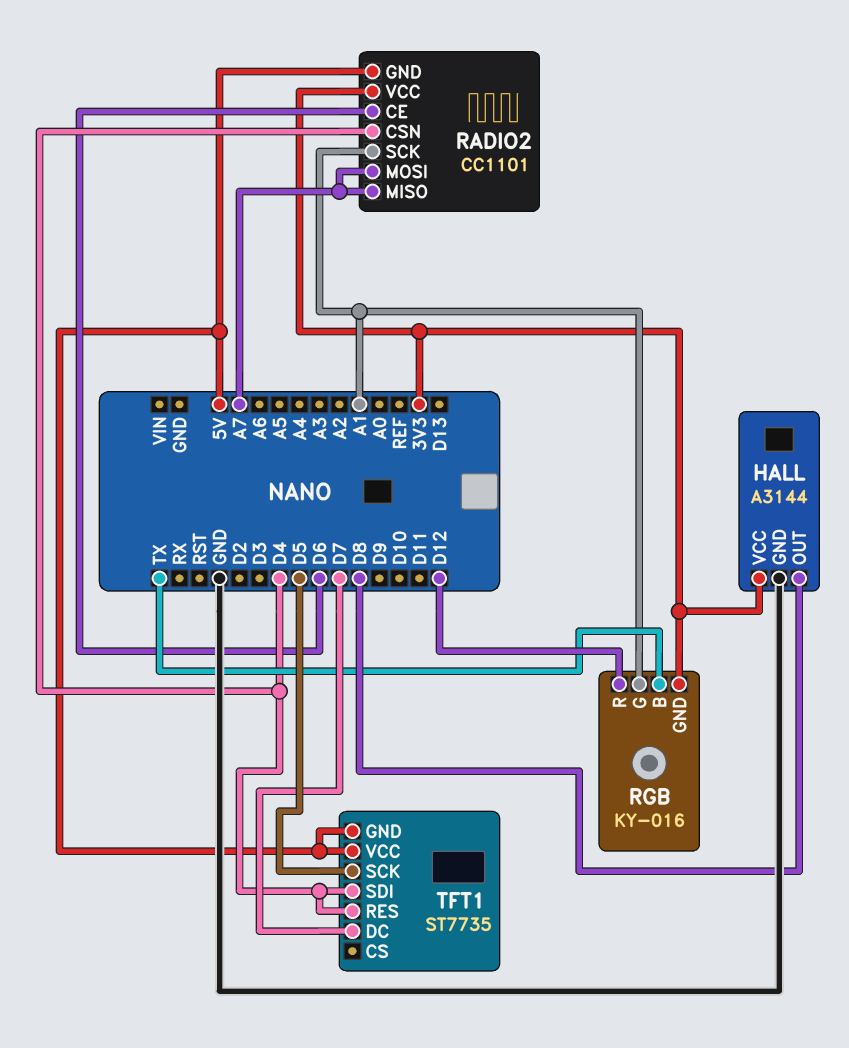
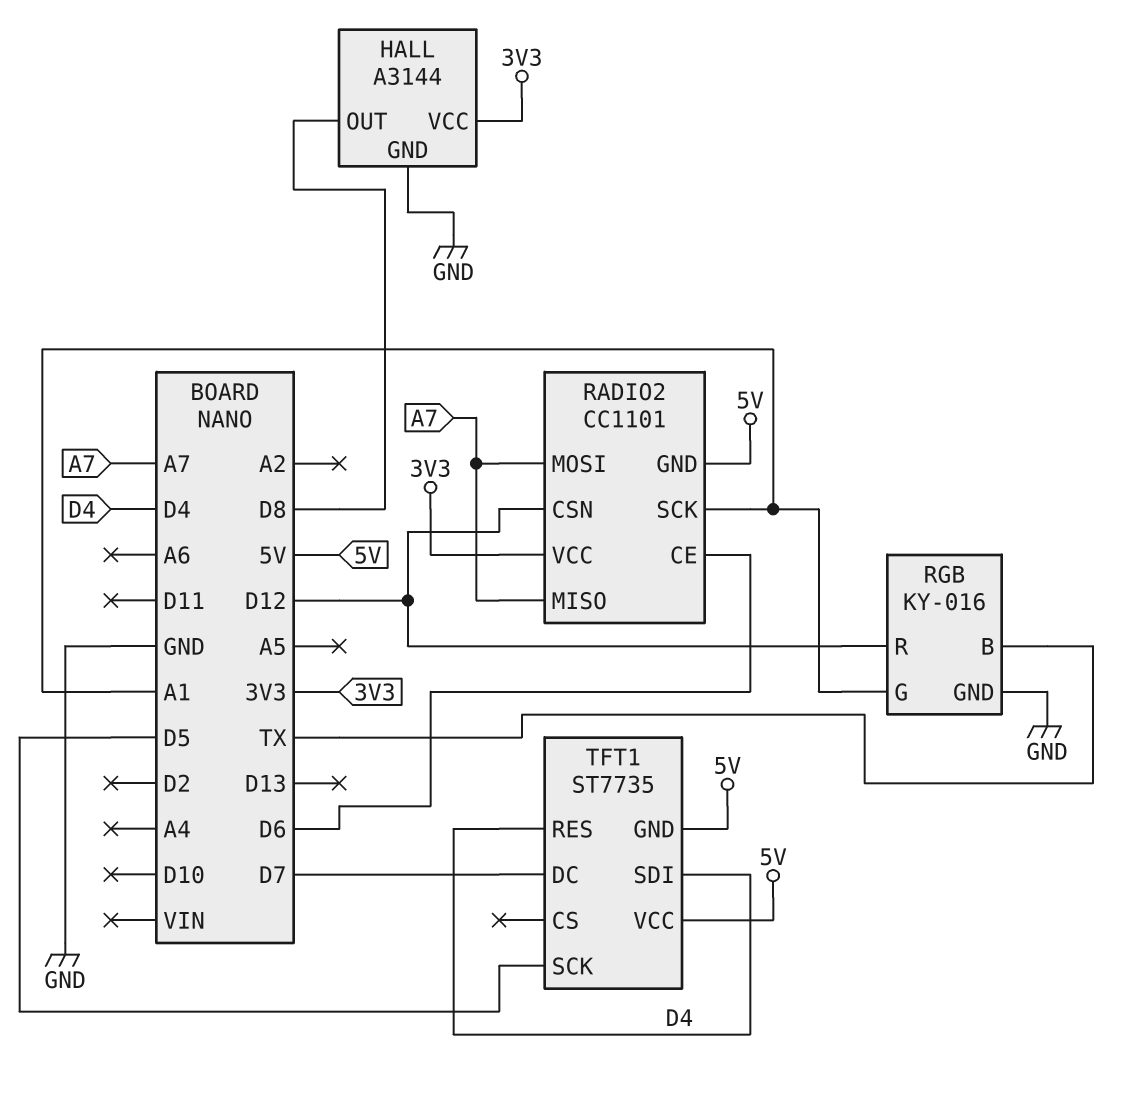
RADIO2 pin CSN: D4 -> D12
RGB pin GND: 3V3 -> GND

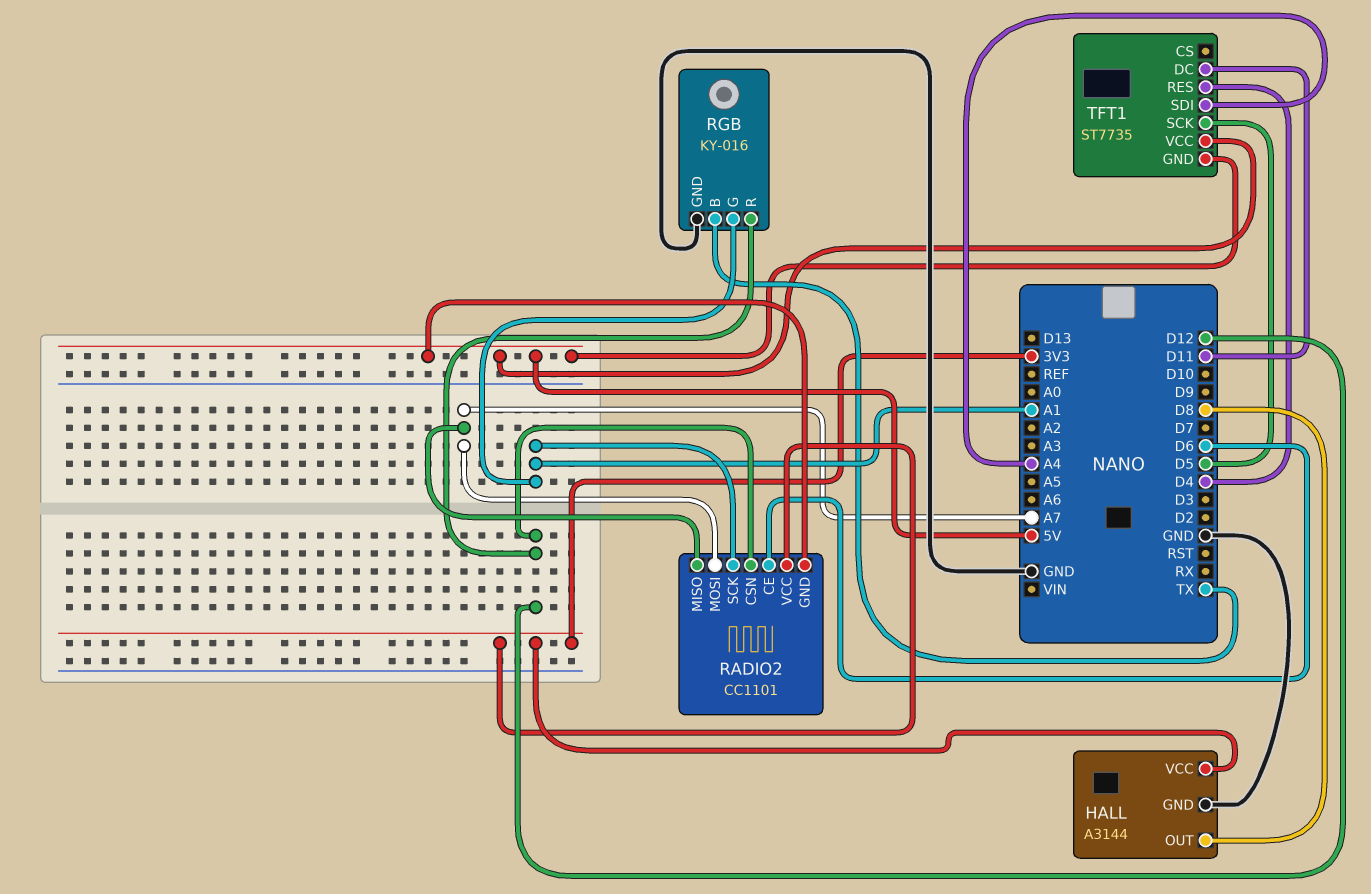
TFT1 pin DC: D7 -> D11
TFT1 pin SDI: D4 -> A4

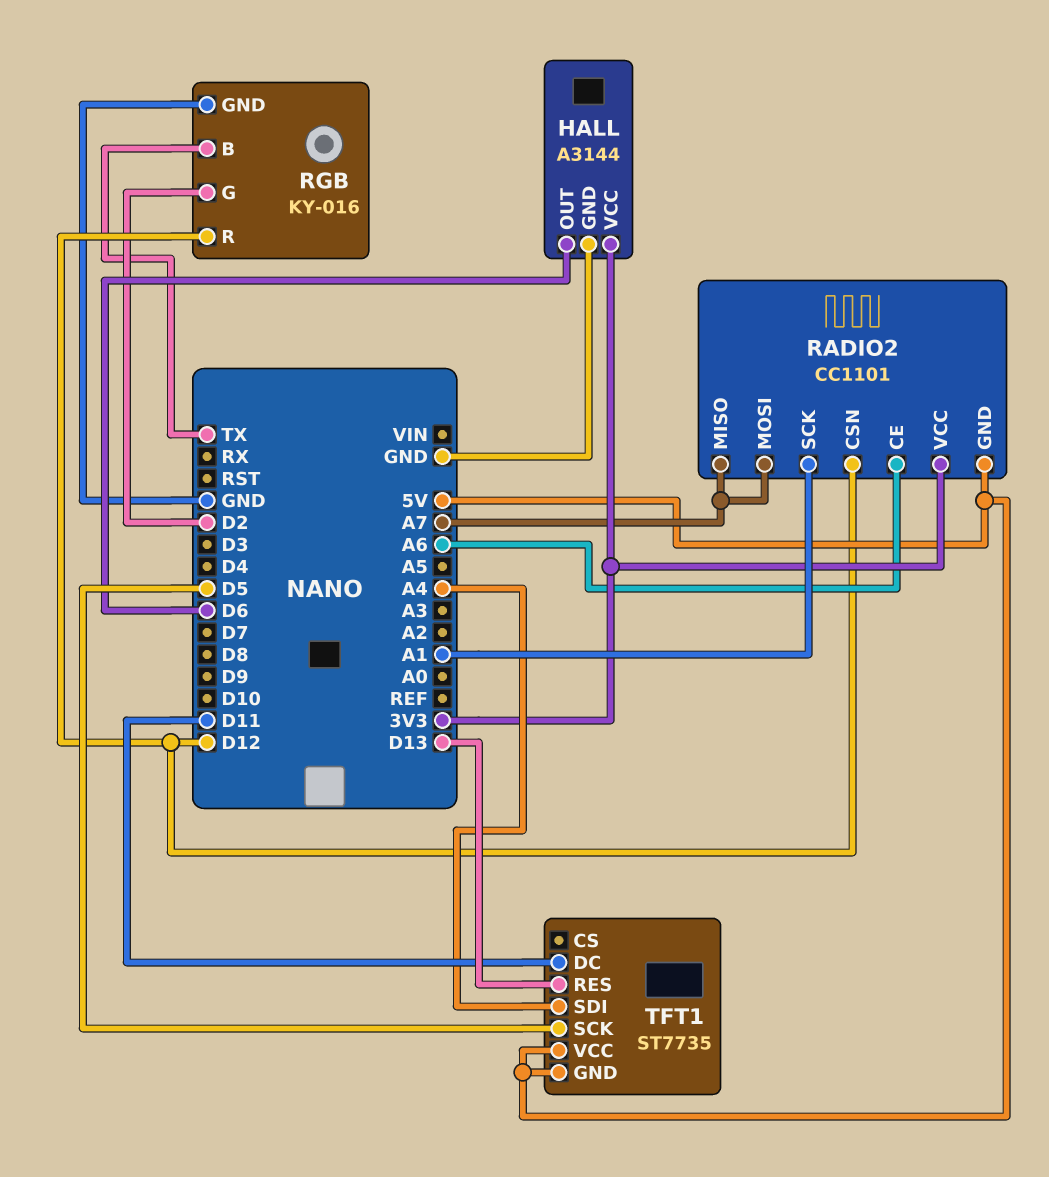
HALL pin OUT: D8 -> D6
RADIO2 pin CE: D6 -> A6
RGB pin G: A1 -> D2
TFT1 pin RES: D4 -> D13

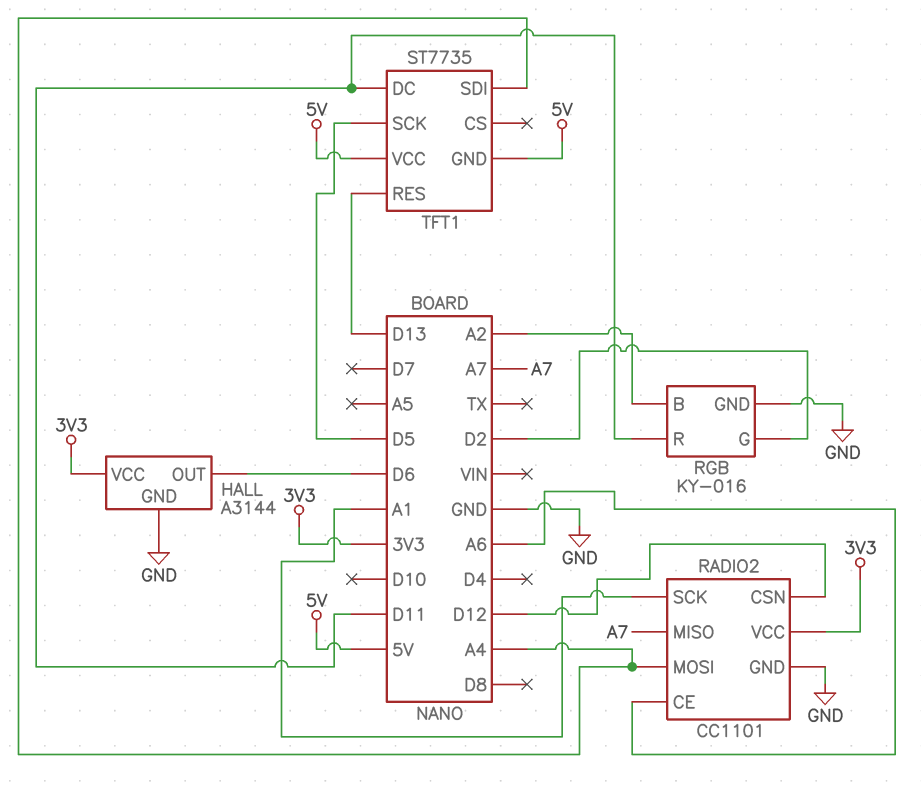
RADIO2 pin GND: 5V -> GND
RADIO2 pin MOSI: A7 -> A4
RGB pin B: TX -> A2
RGB pin R: D12 -> D11

